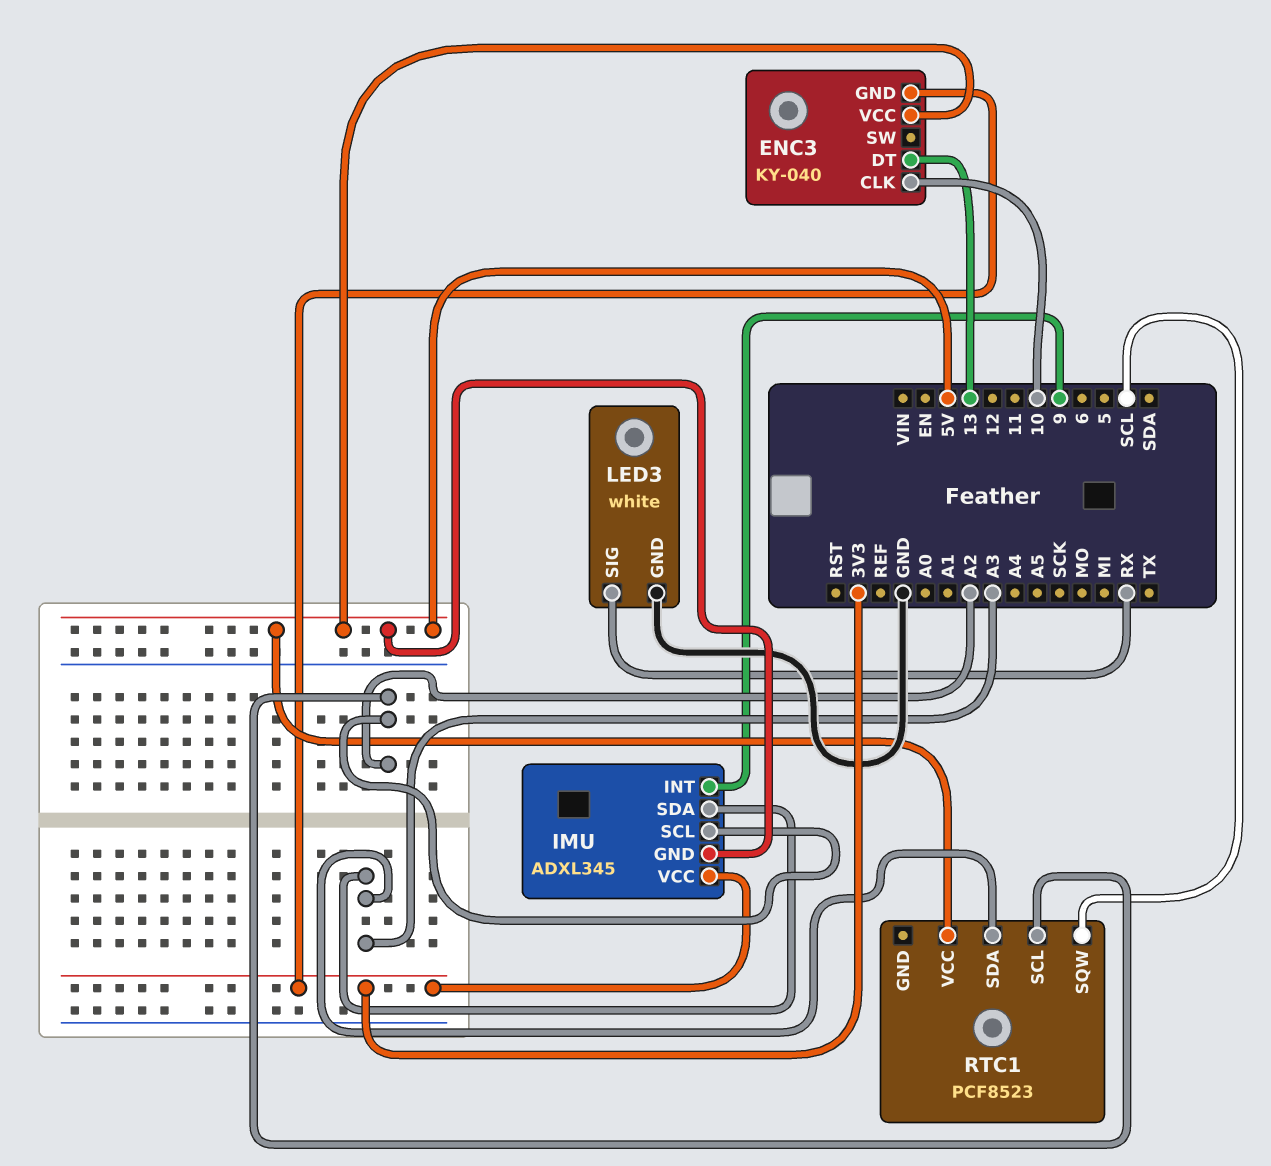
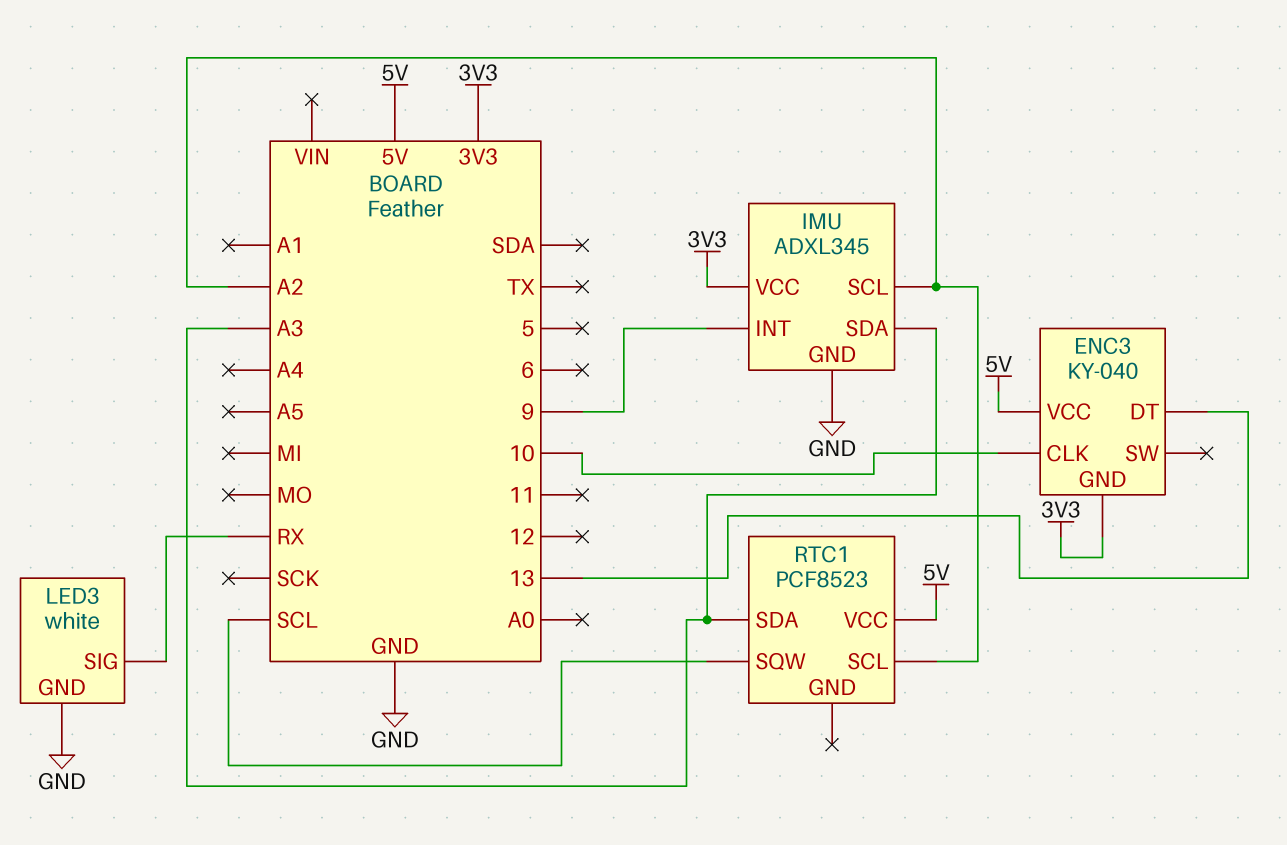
IMU pin GND: 5V -> GND

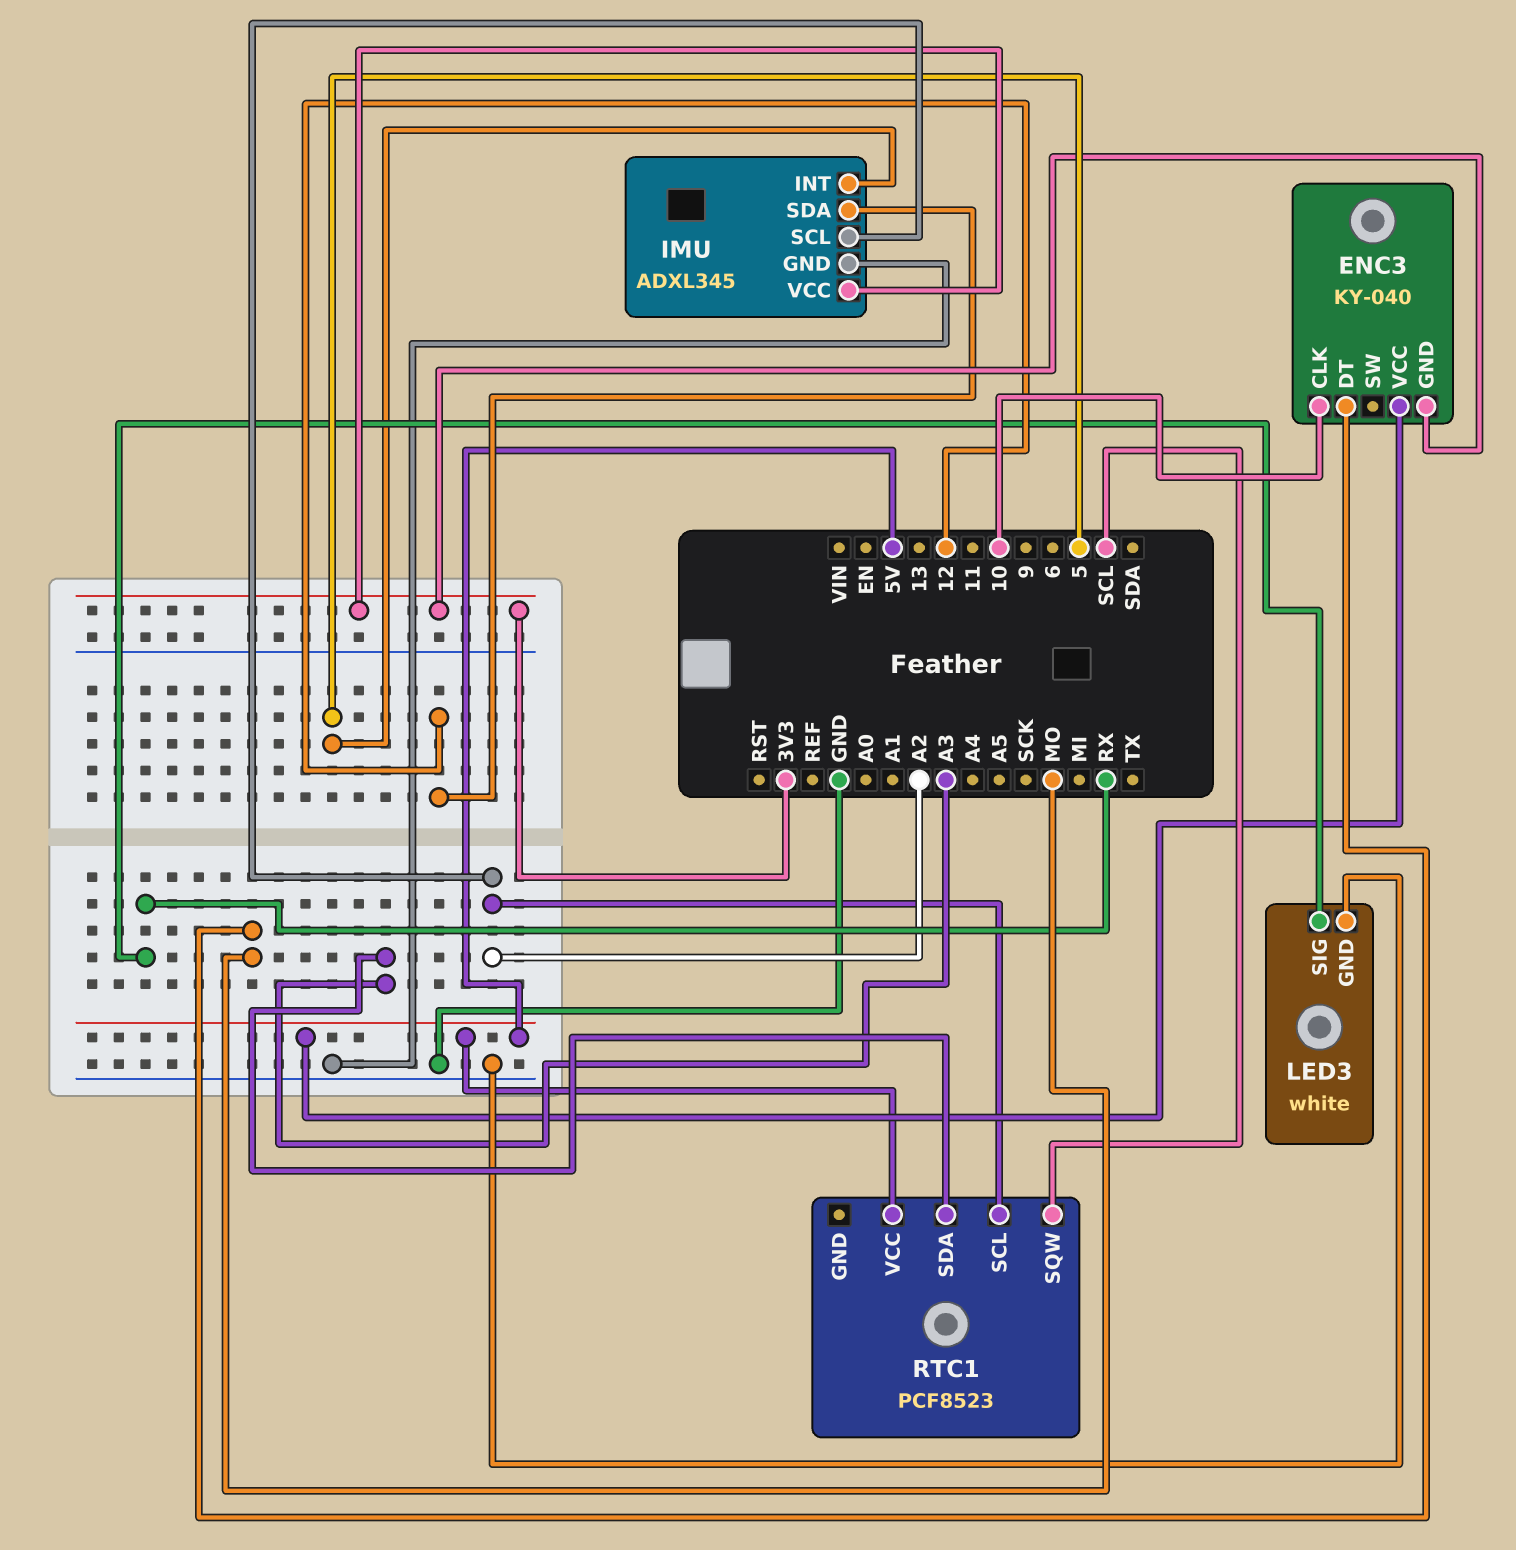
ENC3 pin DT: 13 -> MO
IMU pin INT: 9 -> 5
IMU pin SDA: A3 -> 12

